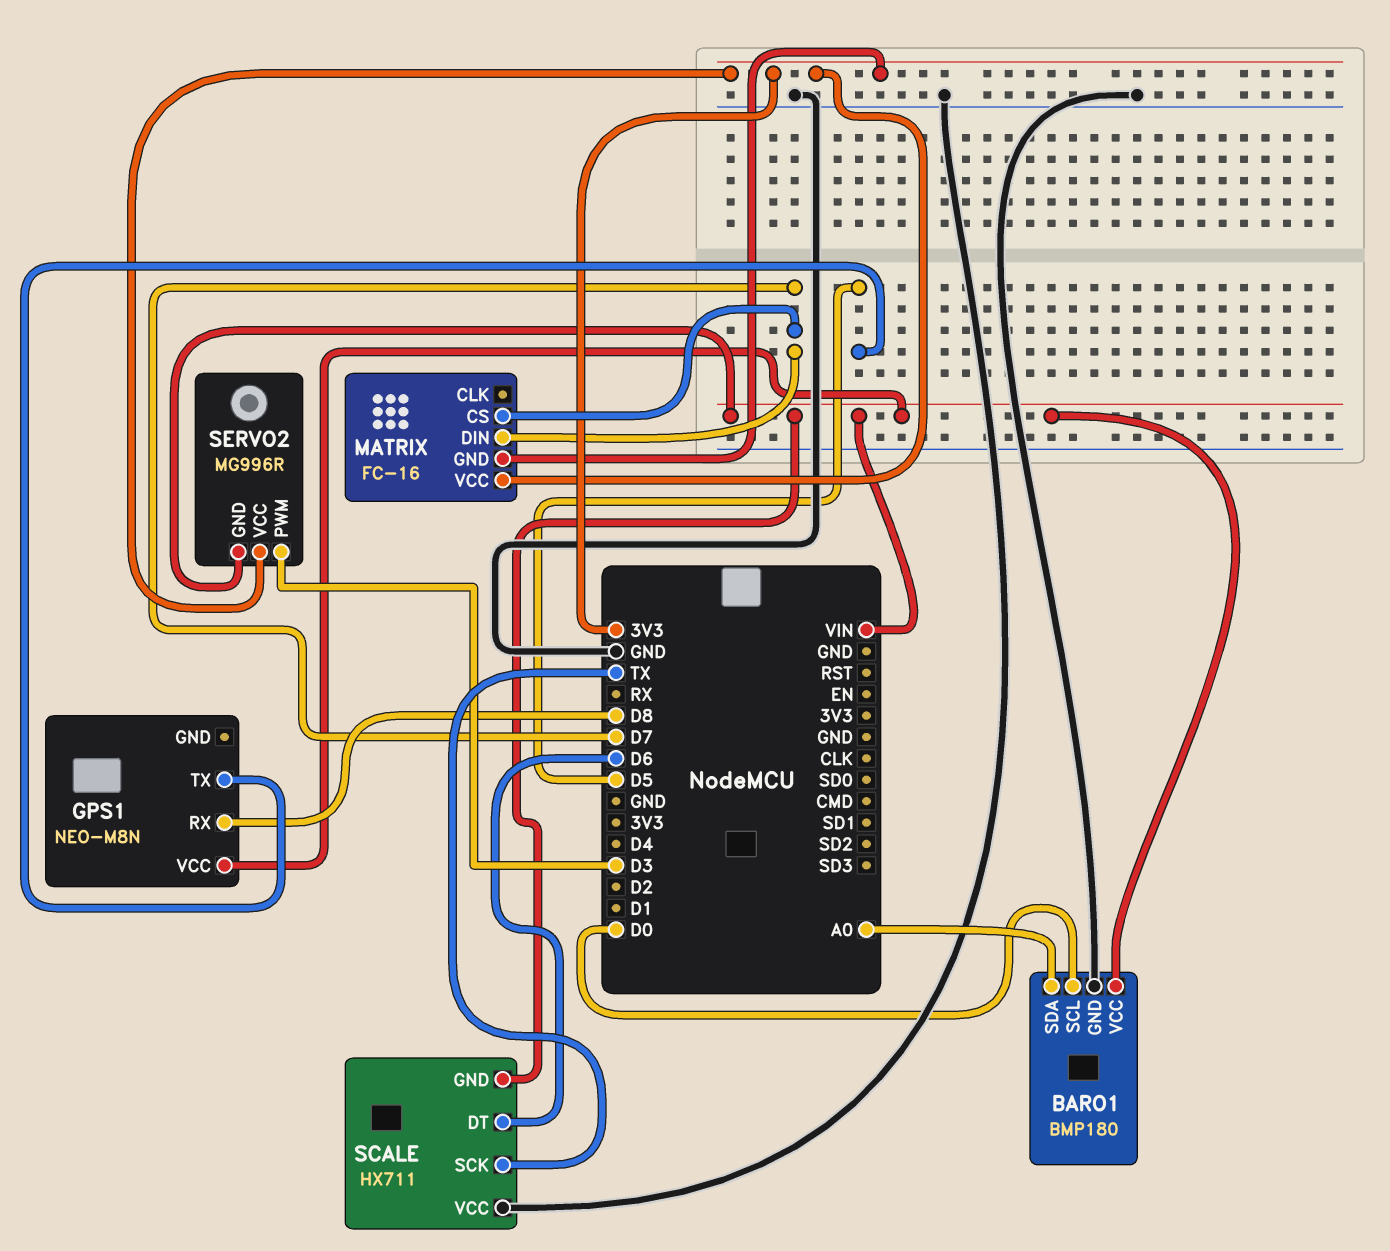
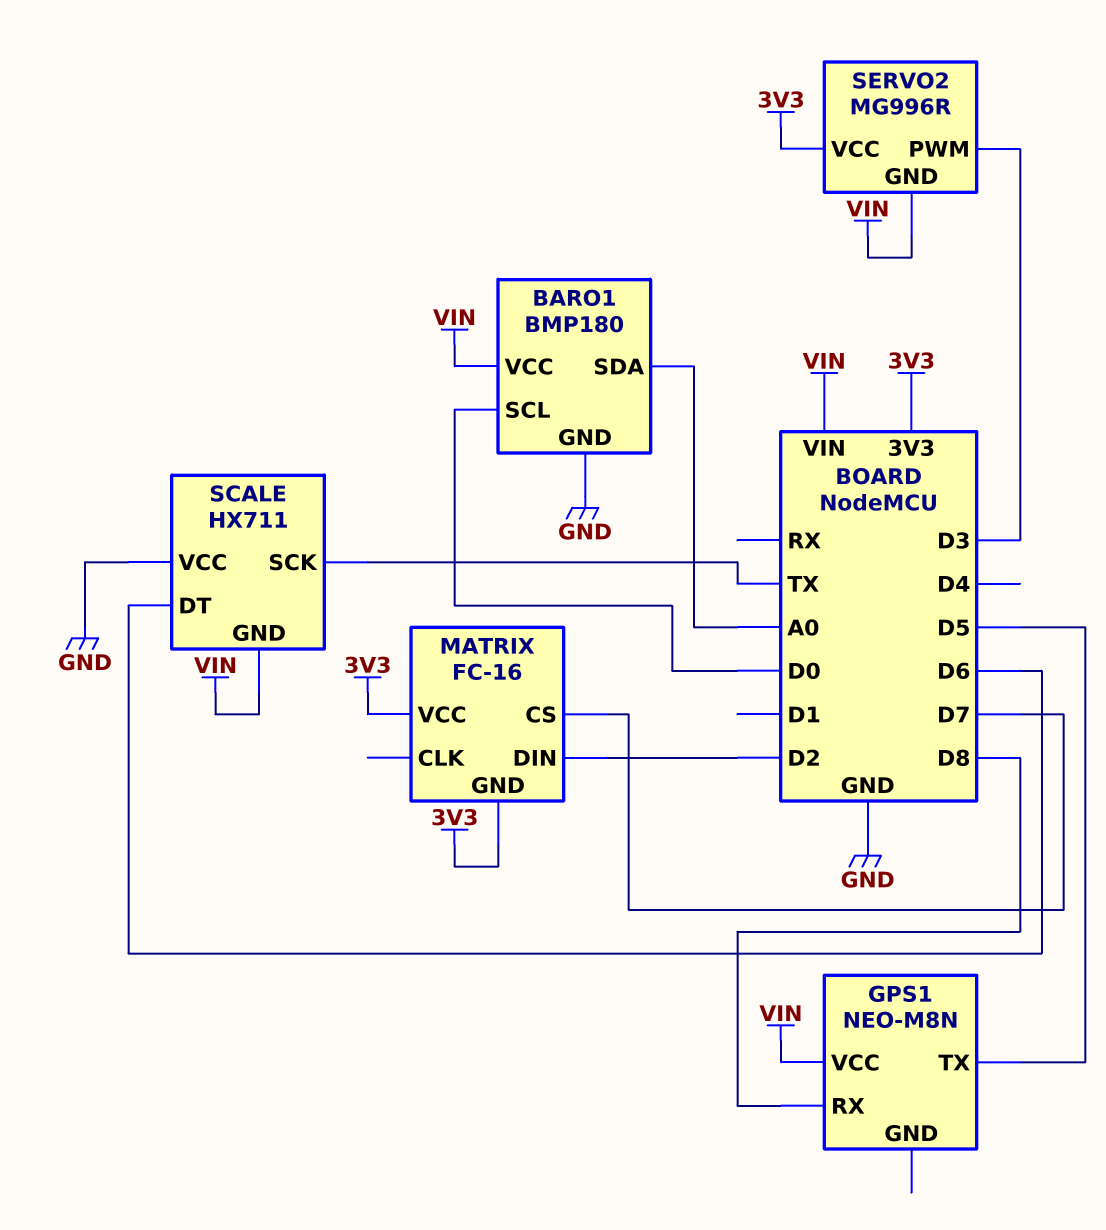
MATRIX pin DIN: D7 -> D2

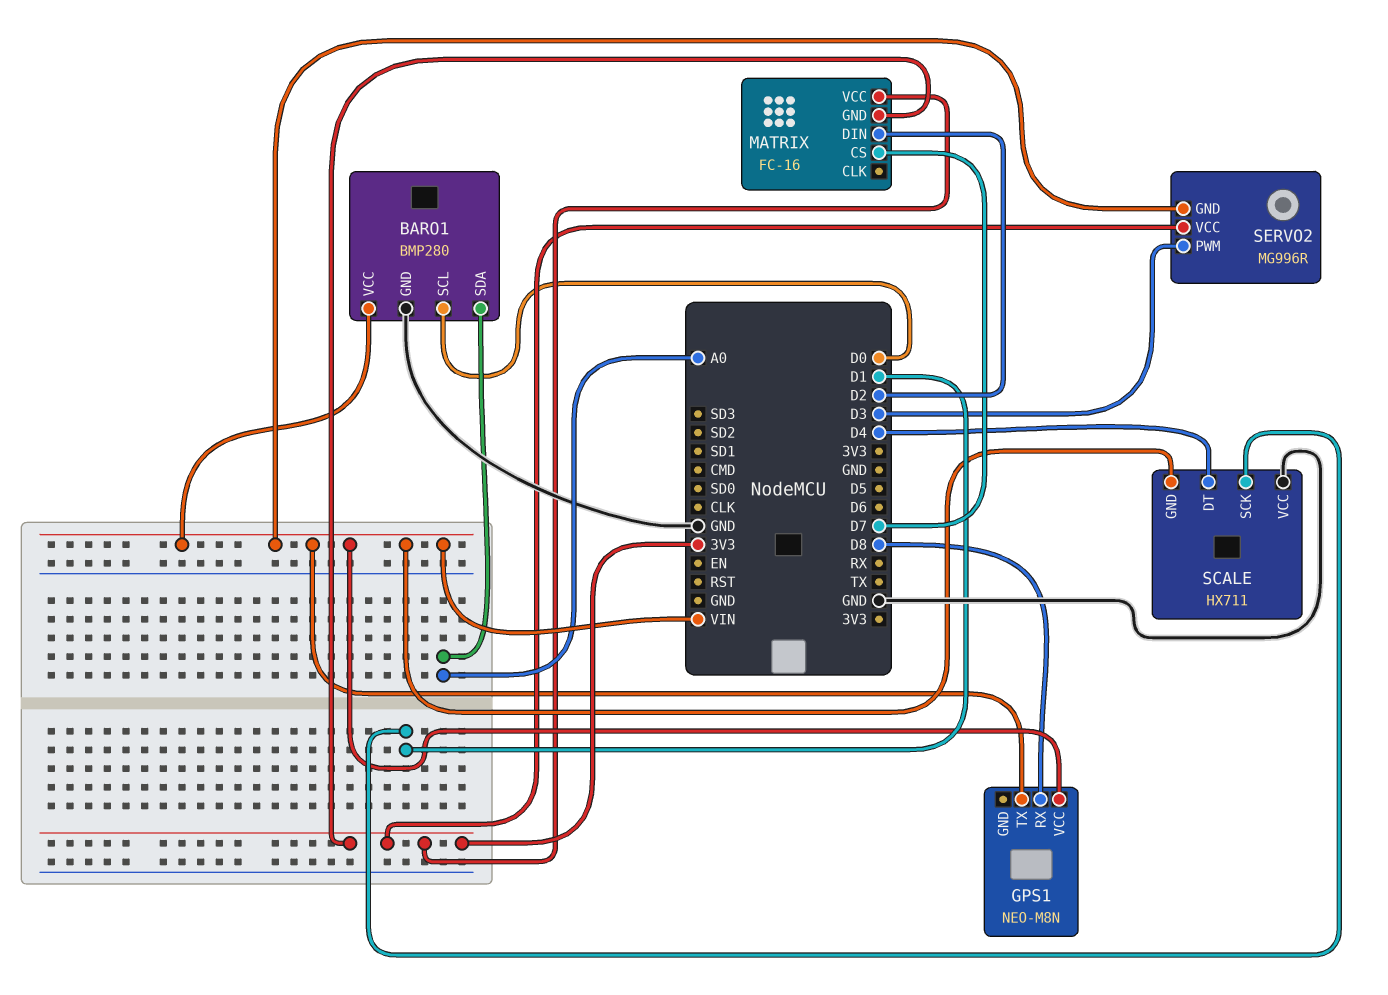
BARO1: BMP180 -> BMP280
GPS1 pin TX: D5 -> VIN
SCALE pin DT: D6 -> D4
SCALE pin SCK: TX -> D1

